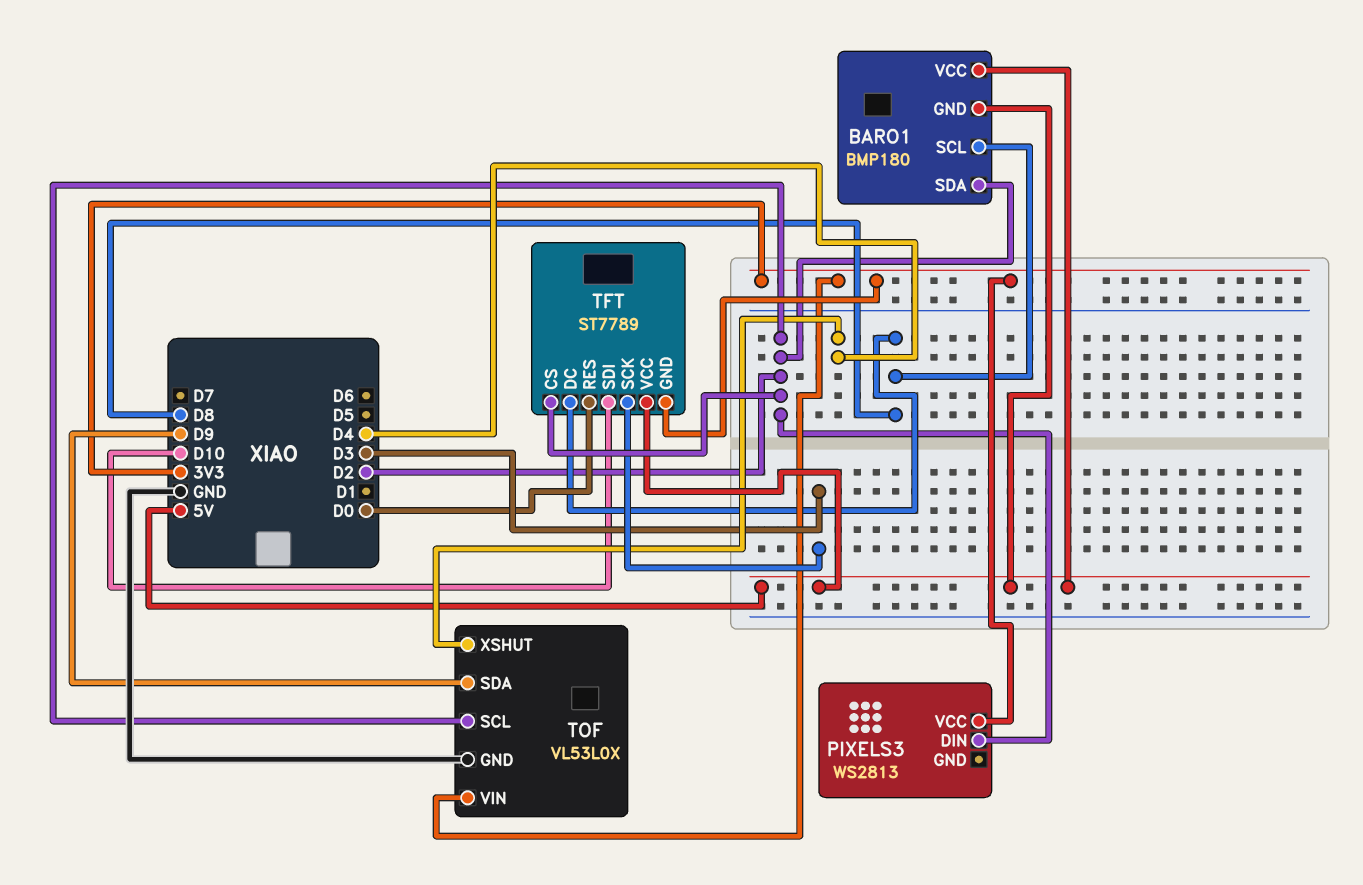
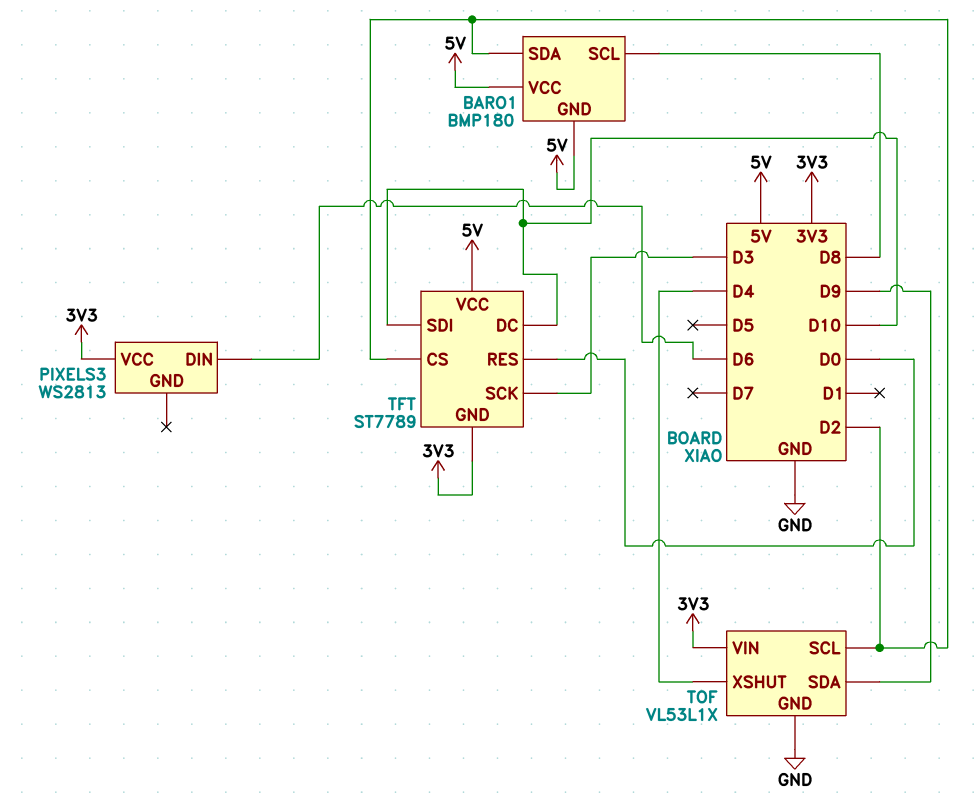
PIXELS3 pin DIN: D2 -> D6
TFT pin DC: D8 -> D10
TOF: VL53L0X -> VL53L1X

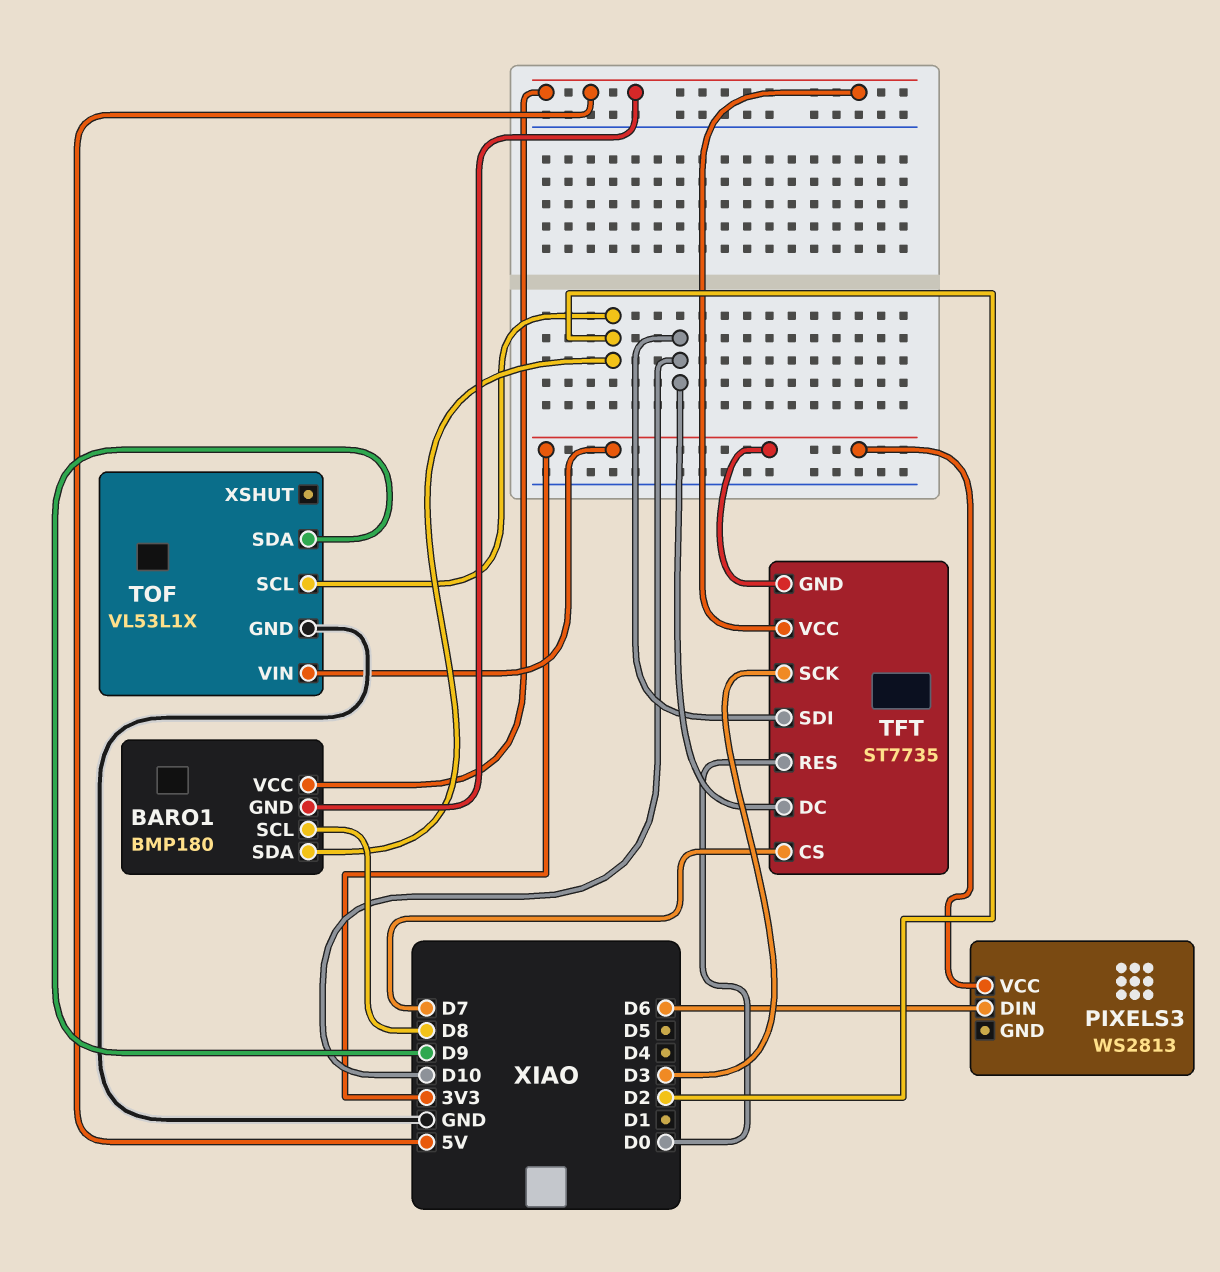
TFT: ST7789 -> ST7735
TFT pin CS: D2 -> D7
TOF pin XSHUT: D4 -> none

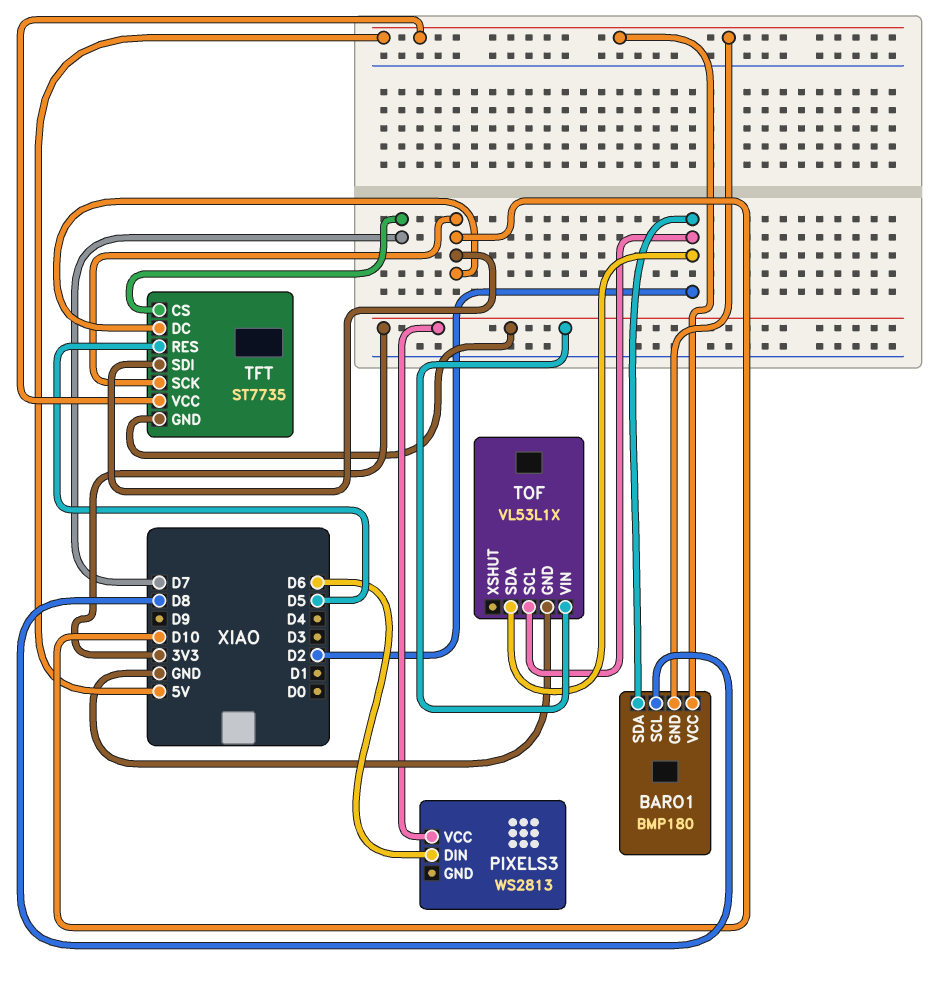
TFT pin RES: D0 -> D5
TFT pin SCK: D3 -> D10
TOF pin SDA: D9 -> D2

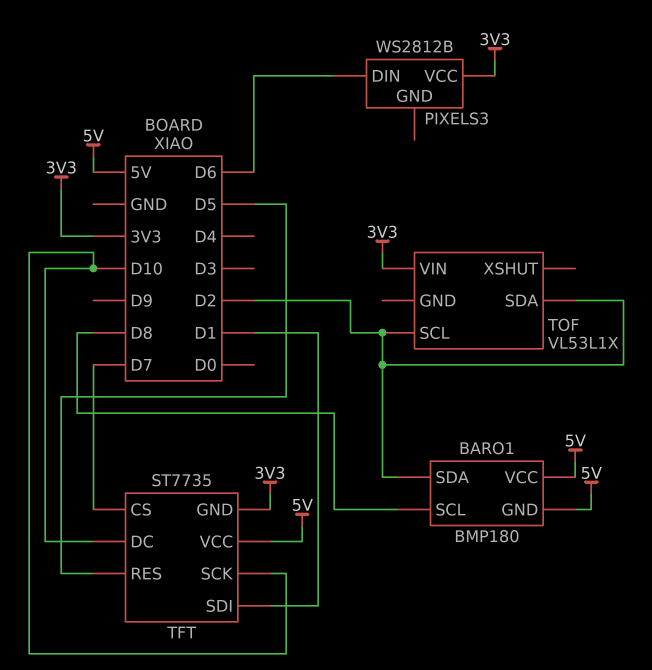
PIXELS3: WS2813 -> WS2812B
TFT pin SDI: D10 -> D1
TOF pin GND: GND -> none

